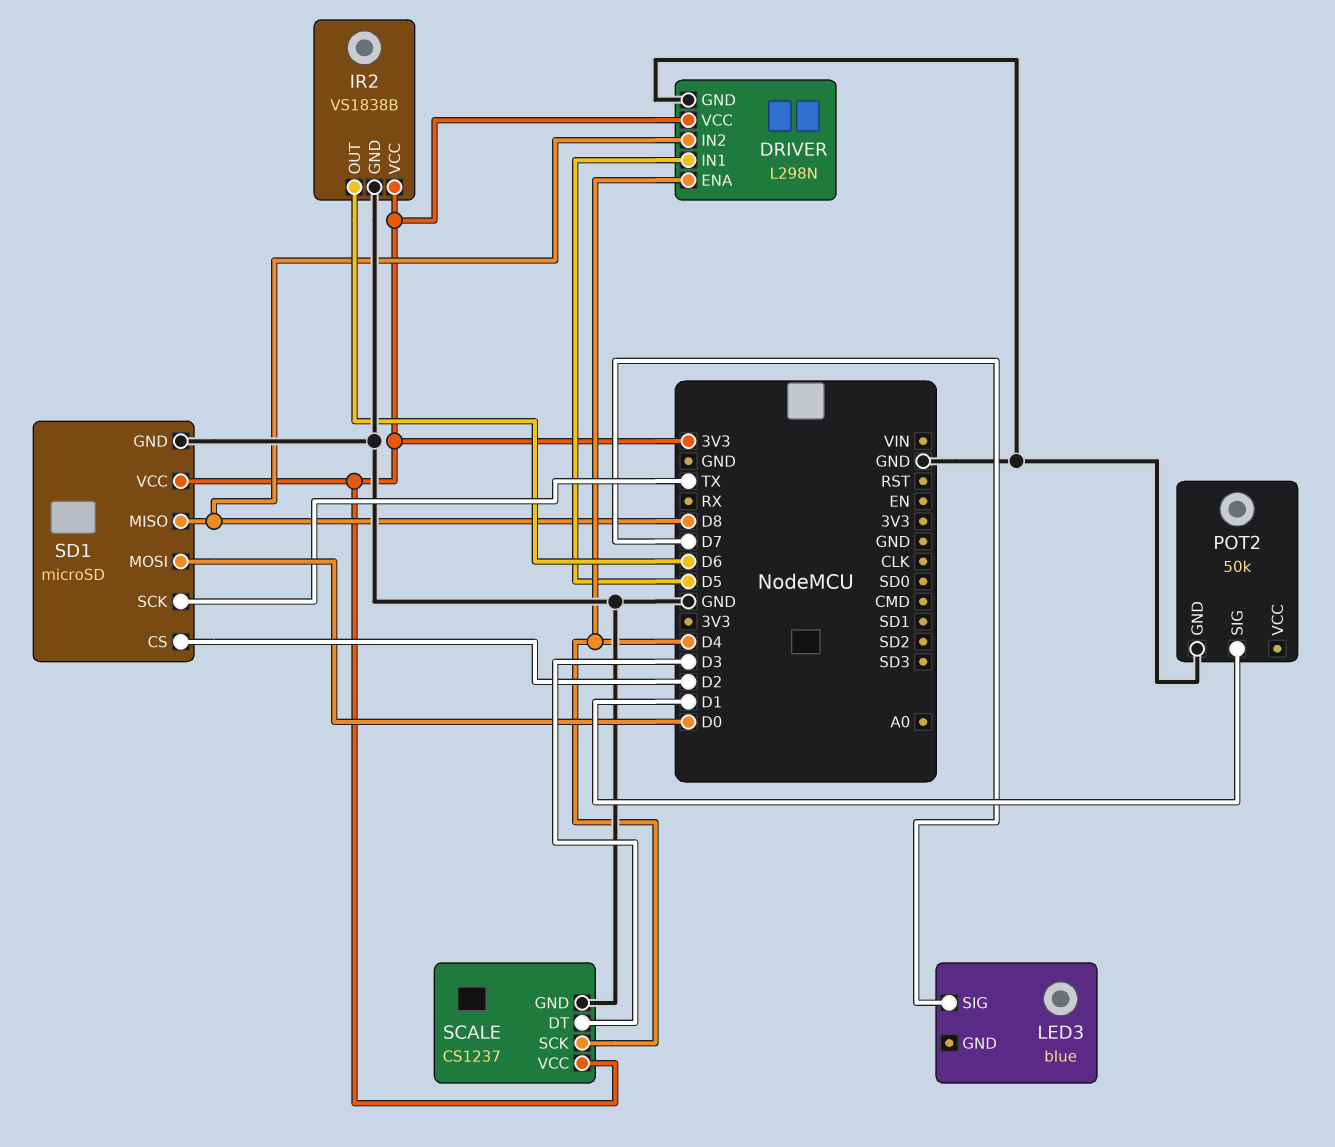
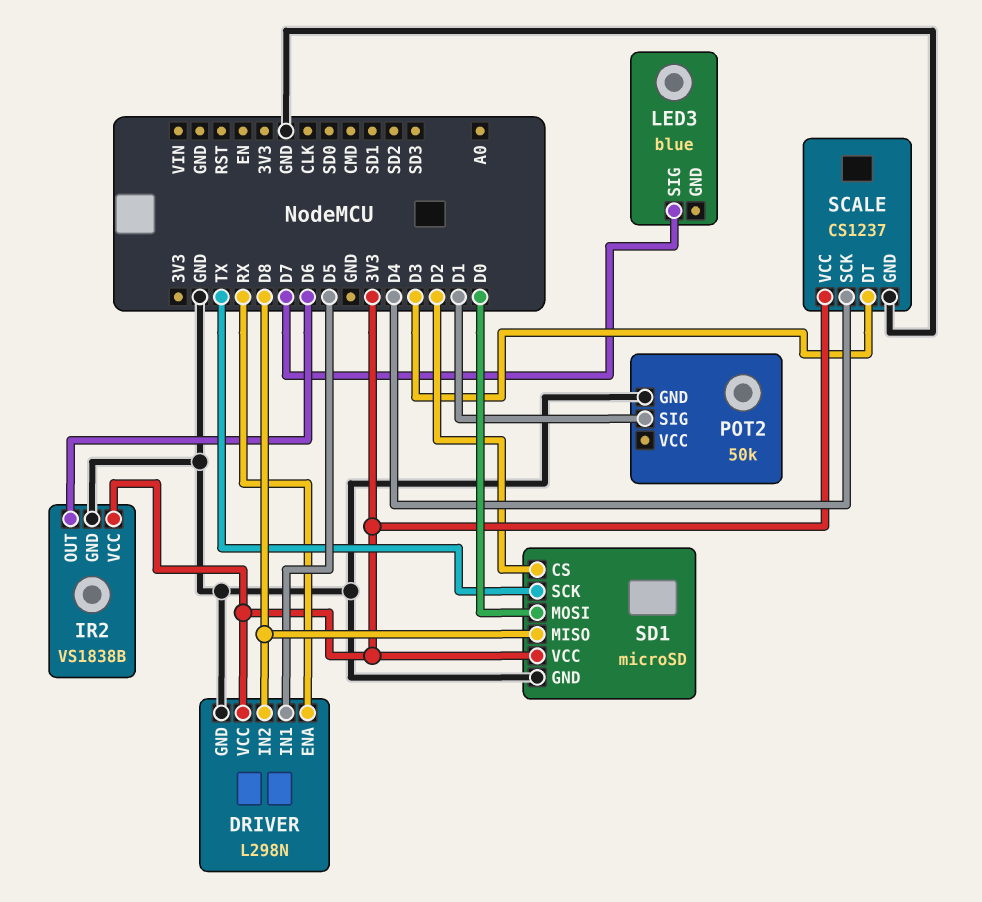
DRIVER pin ENA: D4 -> RX

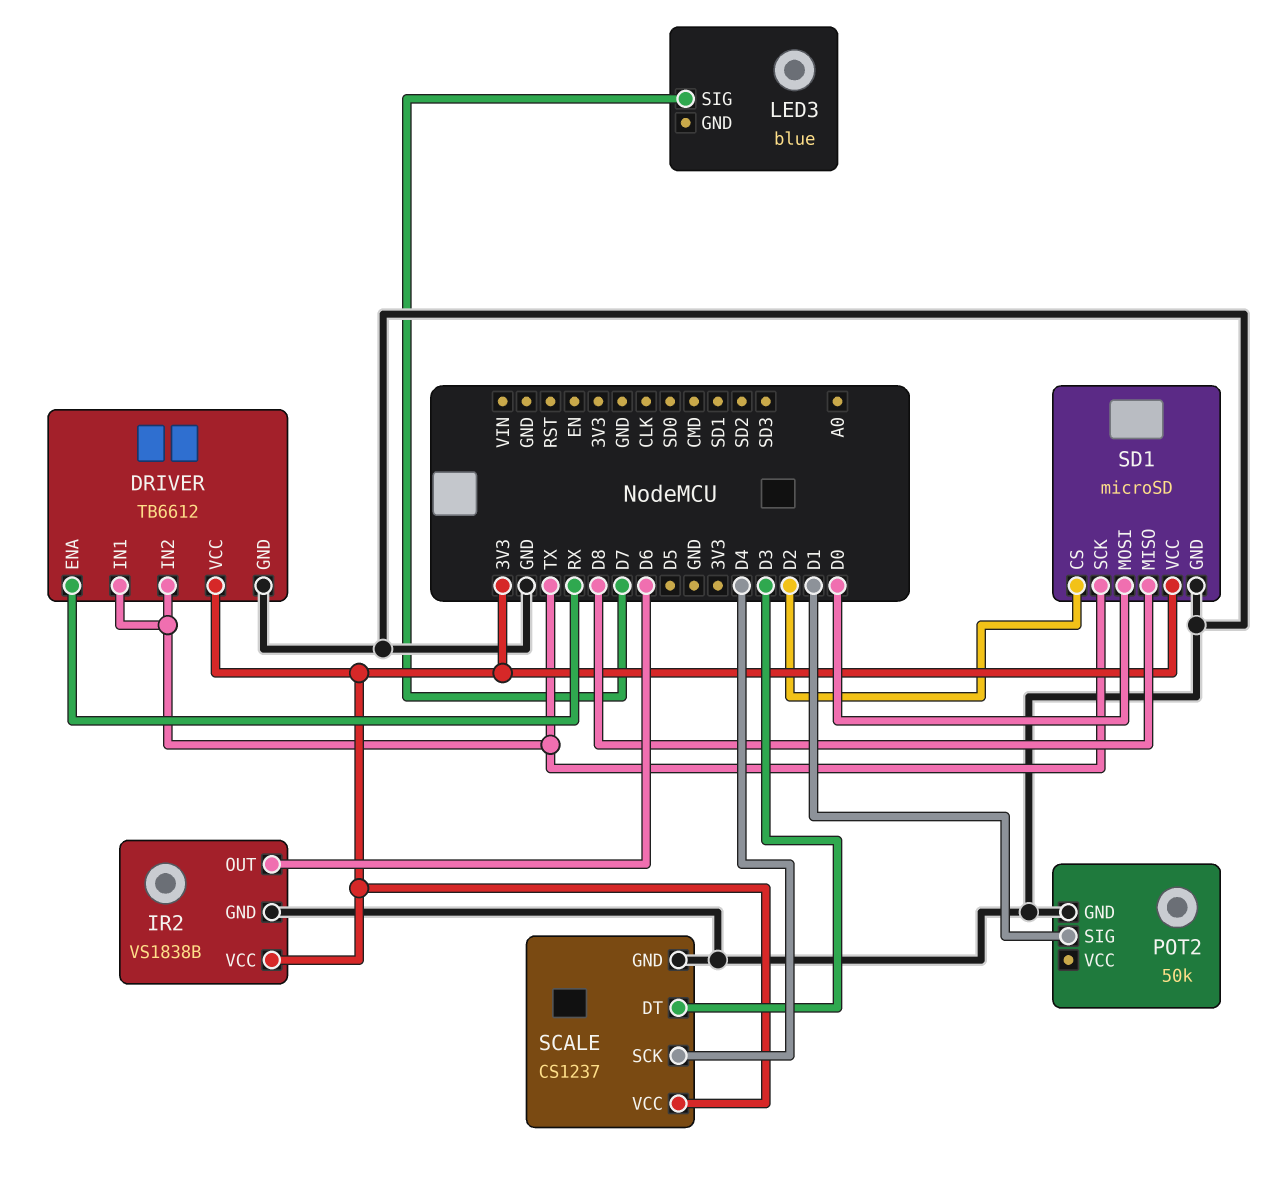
DRIVER: L298N -> TB6612
DRIVER pin IN1: D5 -> TX
DRIVER pin IN2: D8 -> TX

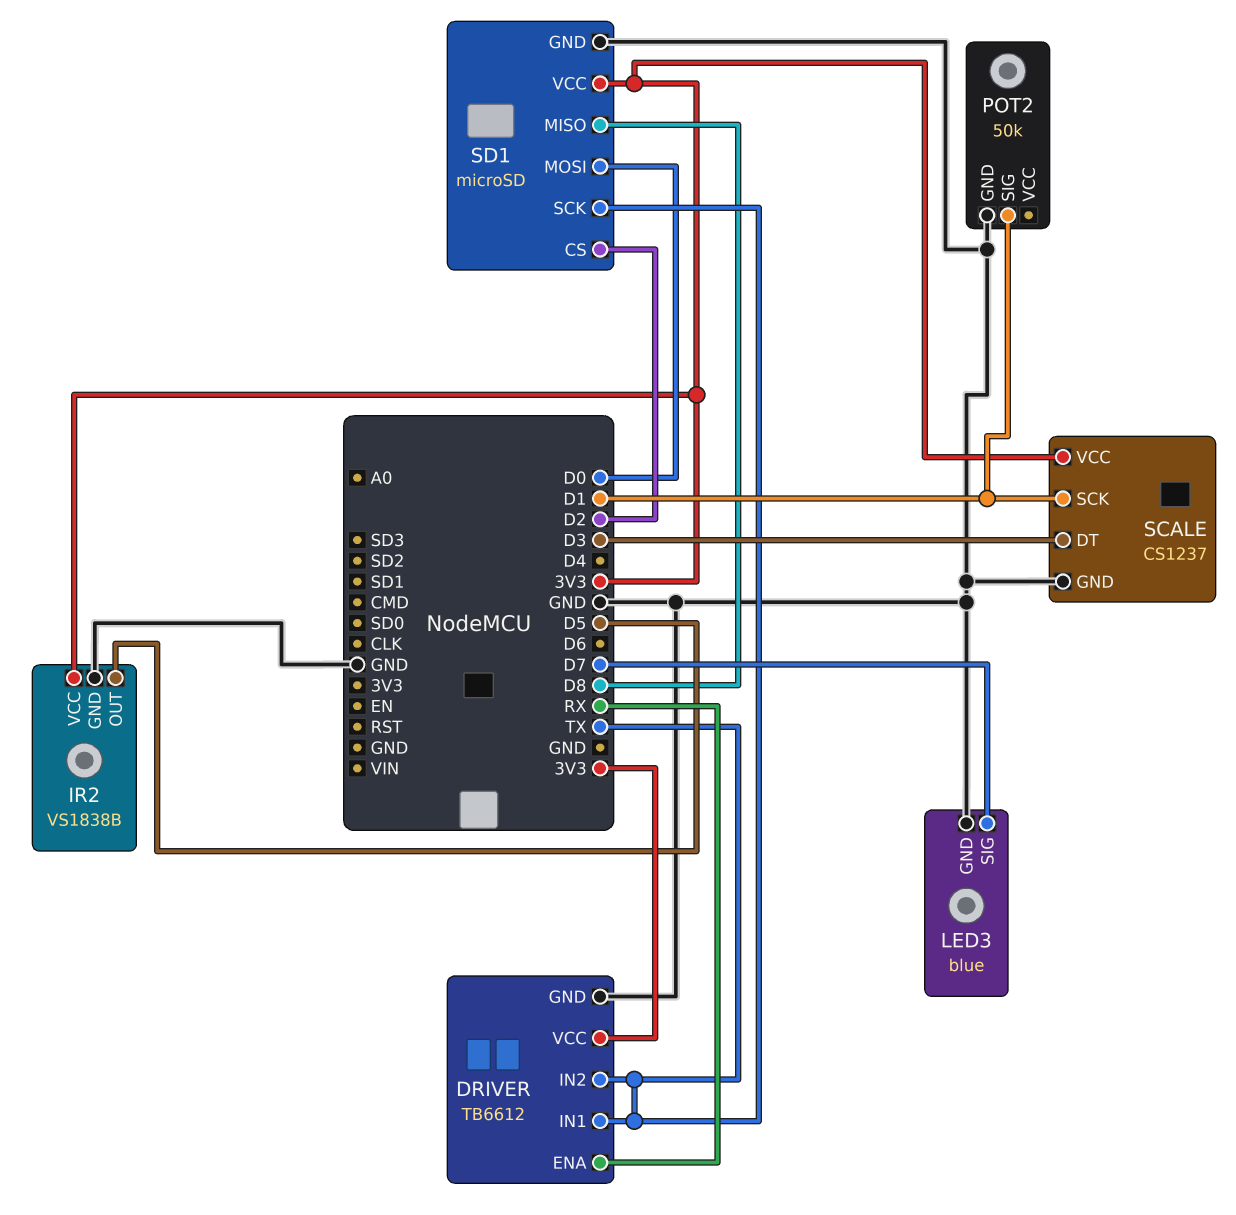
IR2 pin OUT: D6 -> D5
LED3 pin GND: none -> GND
SCALE pin SCK: D4 -> D1

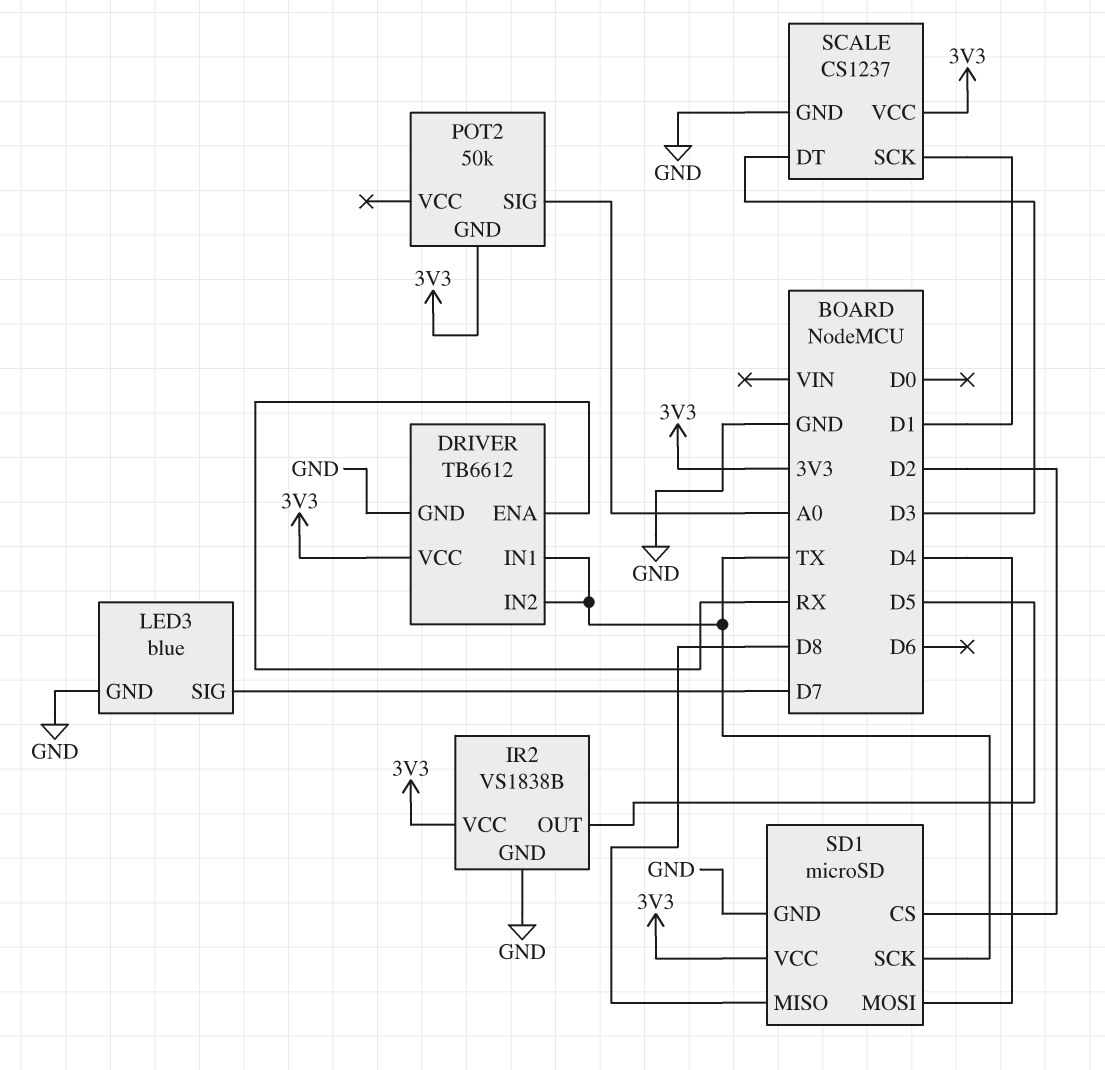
POT2 pin GND: GND -> 3V3
POT2 pin SIG: D1 -> A0
SD1 pin MOSI: D0 -> D4

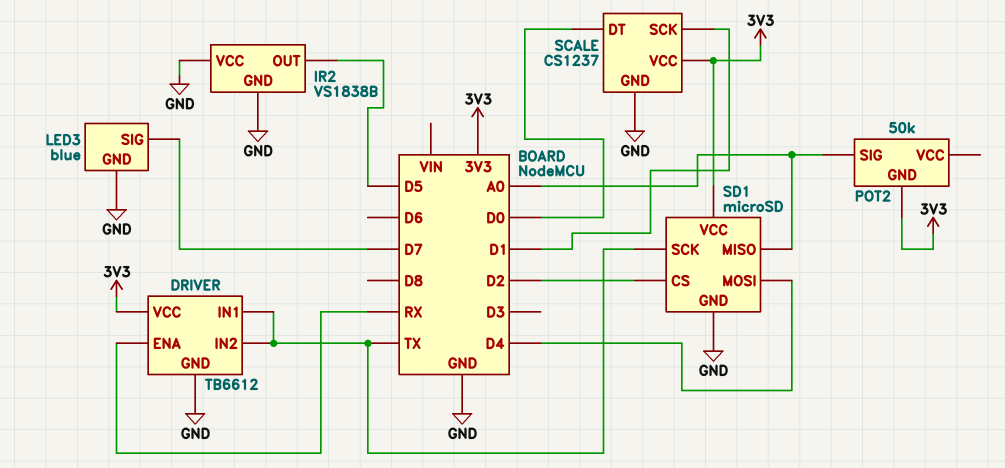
IR2 pin VCC: 3V3 -> GND
SCALE pin DT: D3 -> D0
SD1 pin MISO: D8 -> A0

